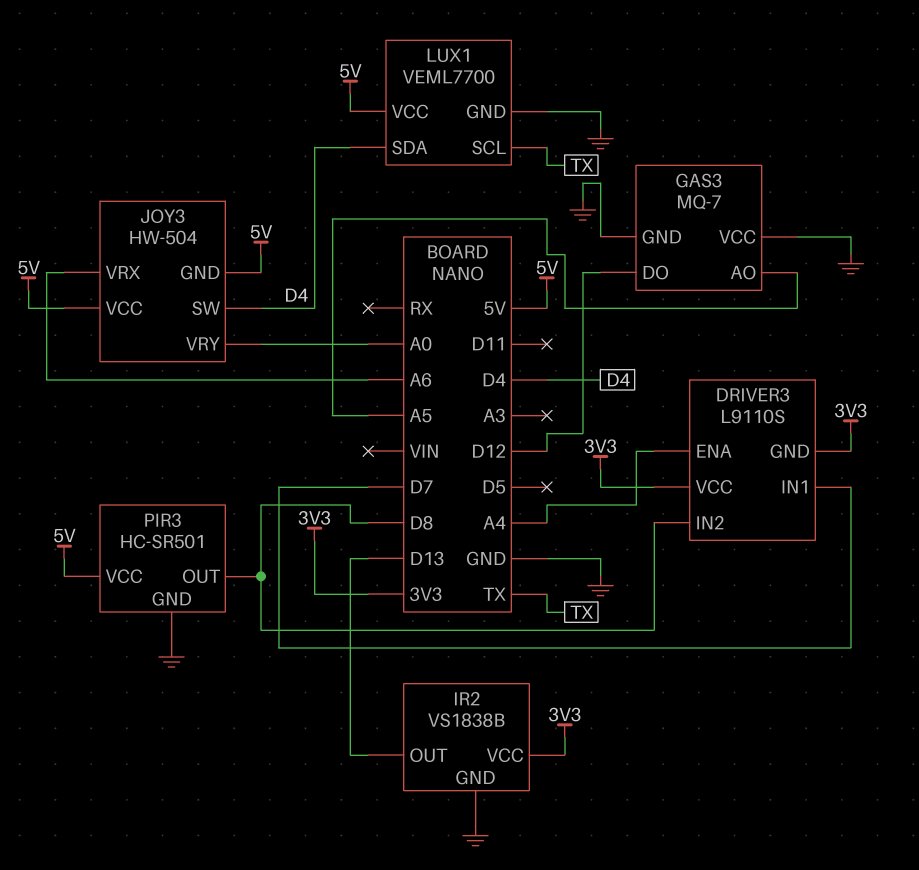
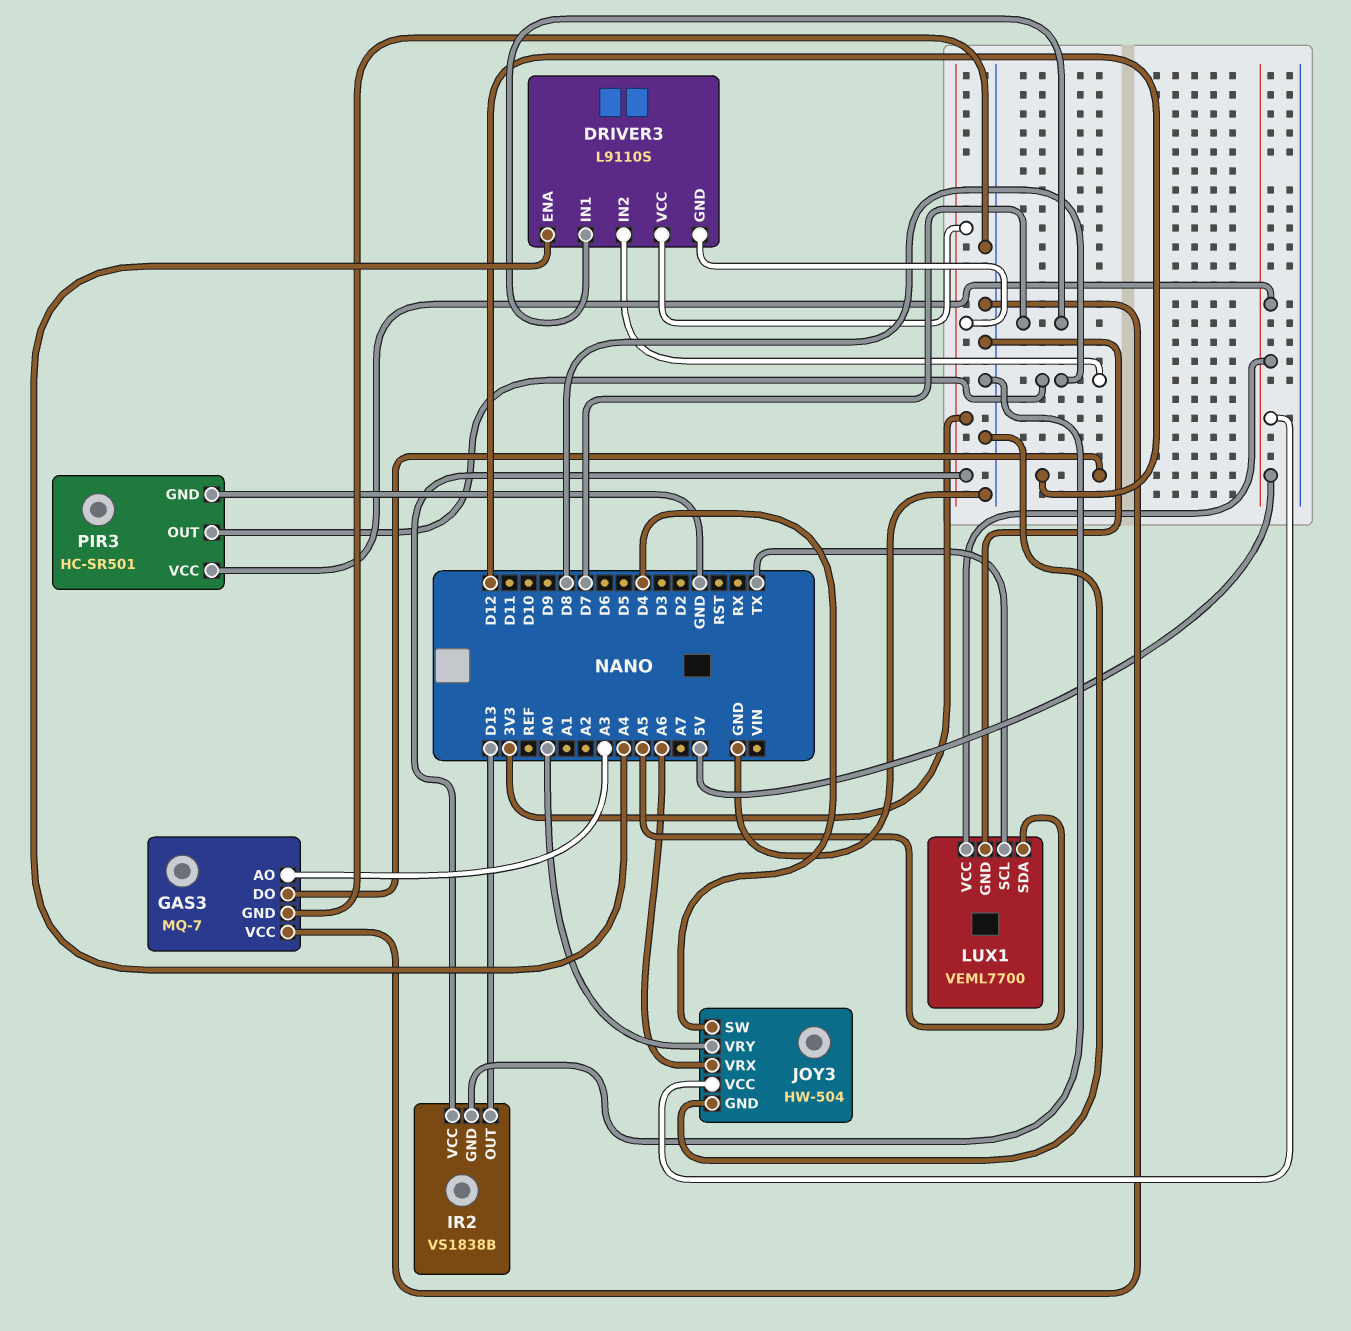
GAS3 pin AO: A5 -> A3
JOY3 pin GND: 5V -> GND
LUX1 pin SDA: D4 -> A5

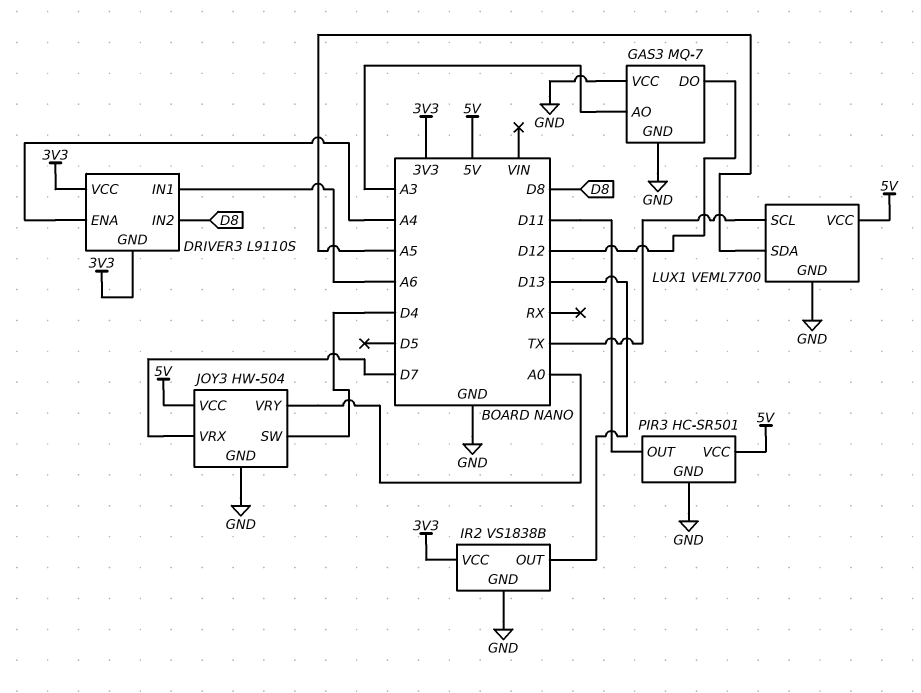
DRIVER3 pin IN1: D7 -> A6
JOY3 pin VRX: A6 -> D7
PIR3 pin OUT: D8 -> D11

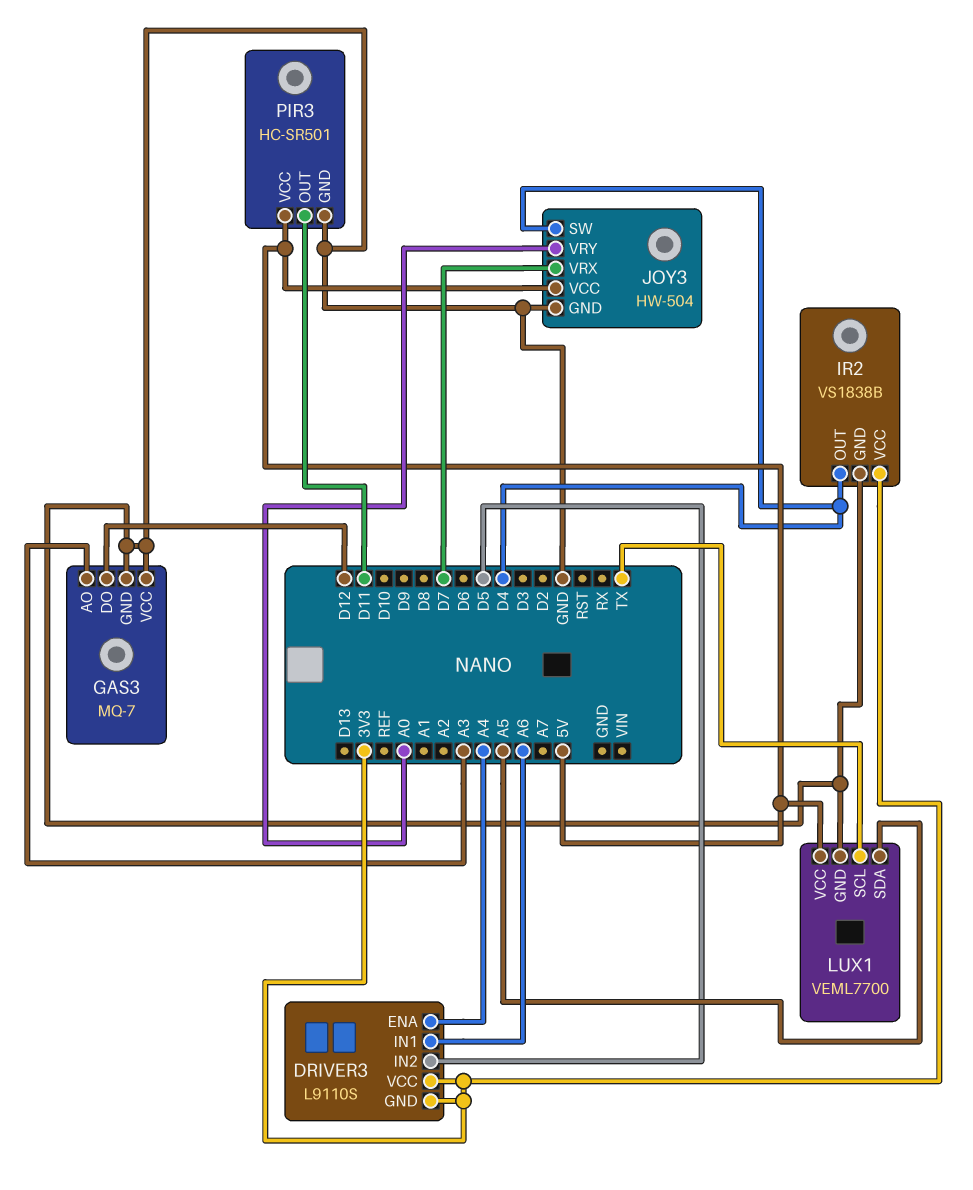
DRIVER3 pin IN2: D8 -> D5
IR2 pin OUT: D13 -> D4

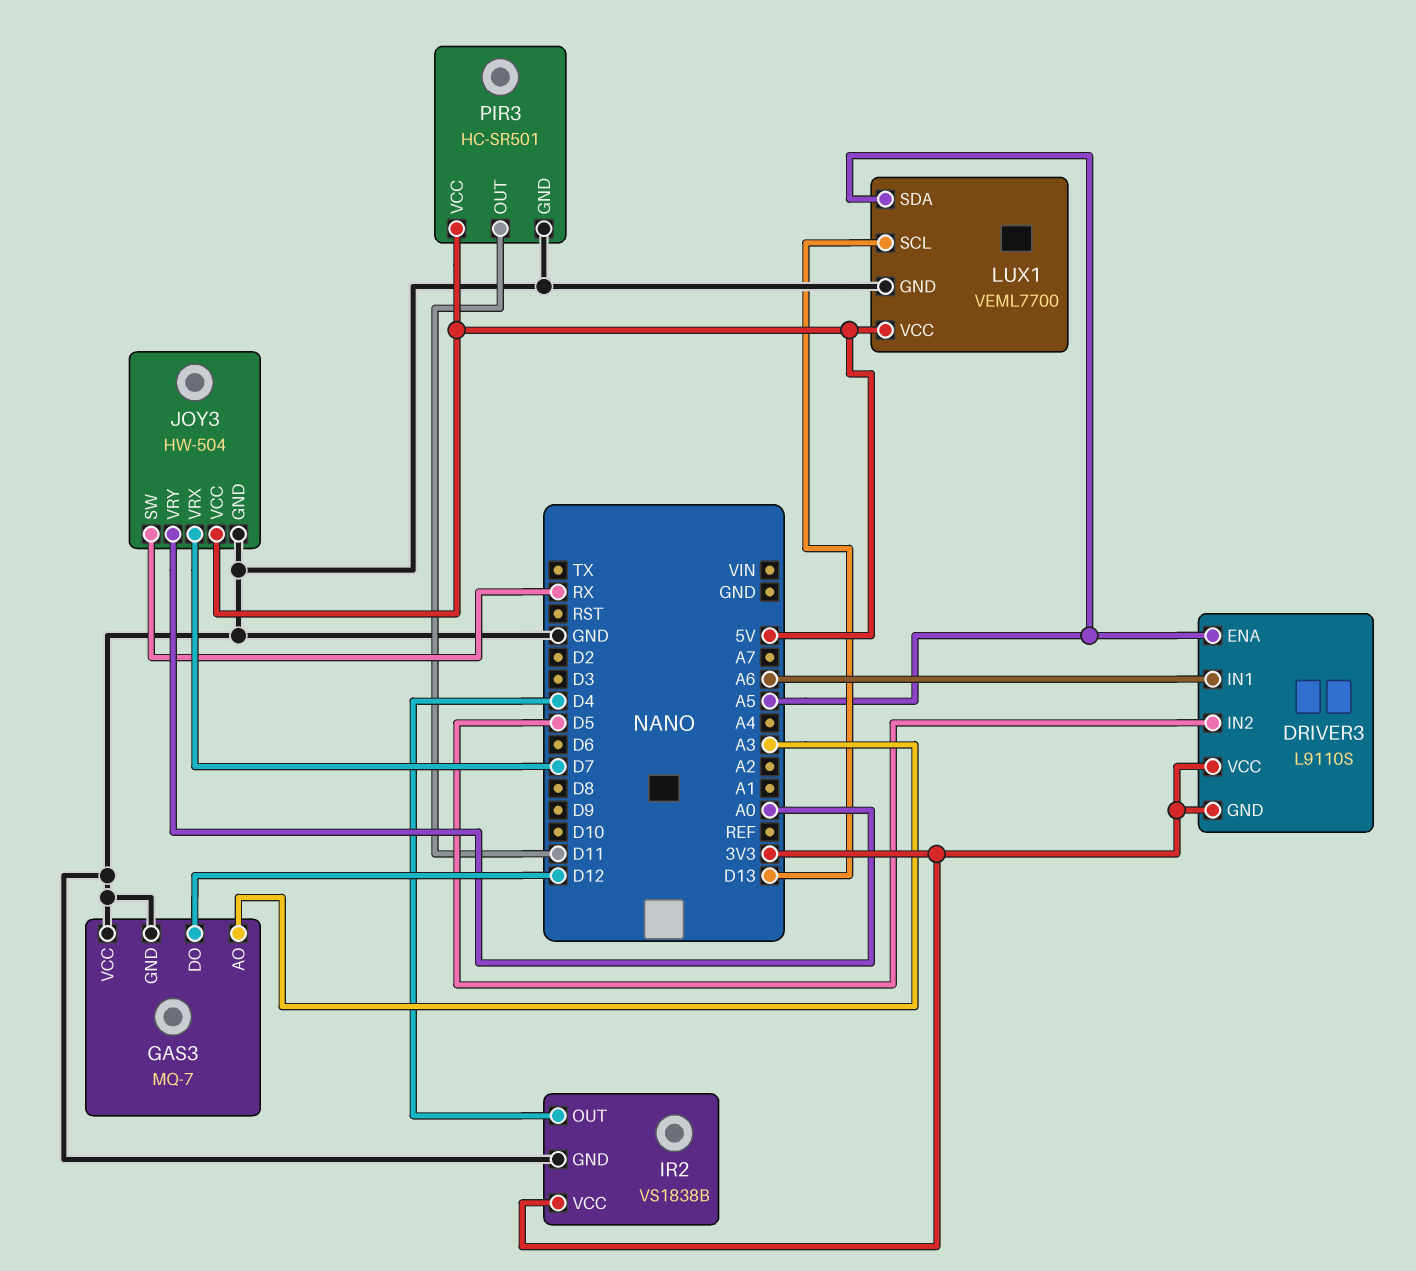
DRIVER3 pin ENA: A4 -> A5
JOY3 pin SW: D4 -> RX
LUX1 pin SCL: TX -> D13

